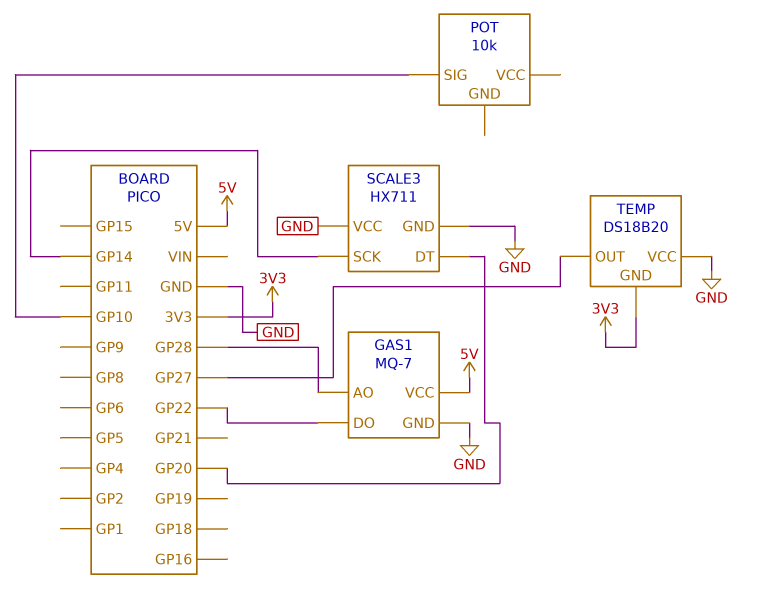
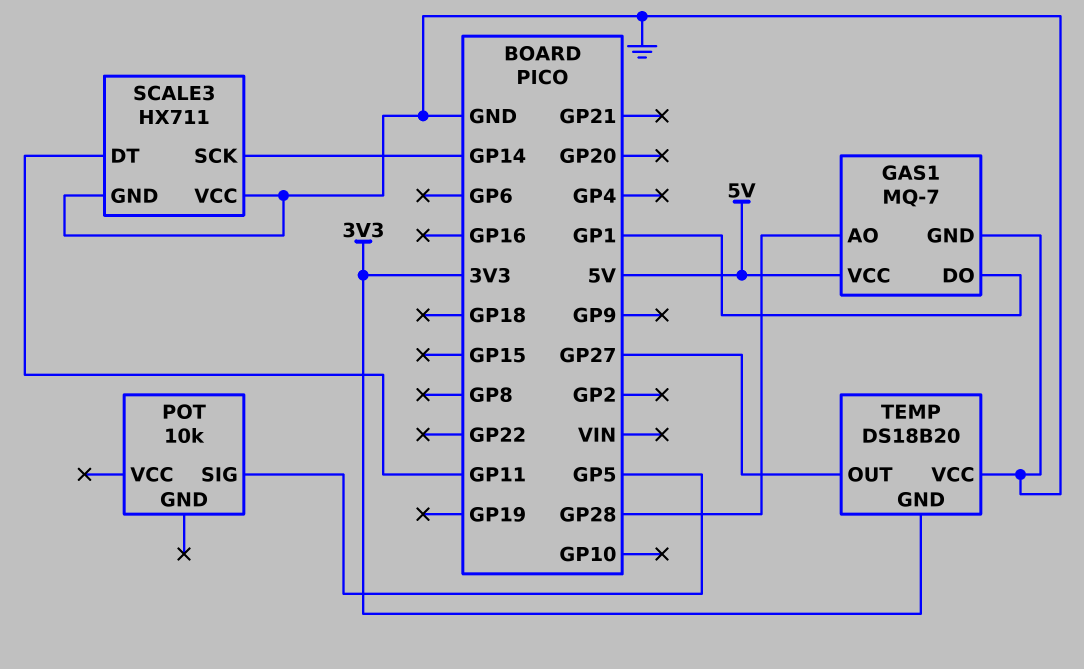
GAS1 pin DO: GP22 -> GP1
POT pin SIG: GP10 -> GP5
SCALE3 pin DT: GP20 -> GP11

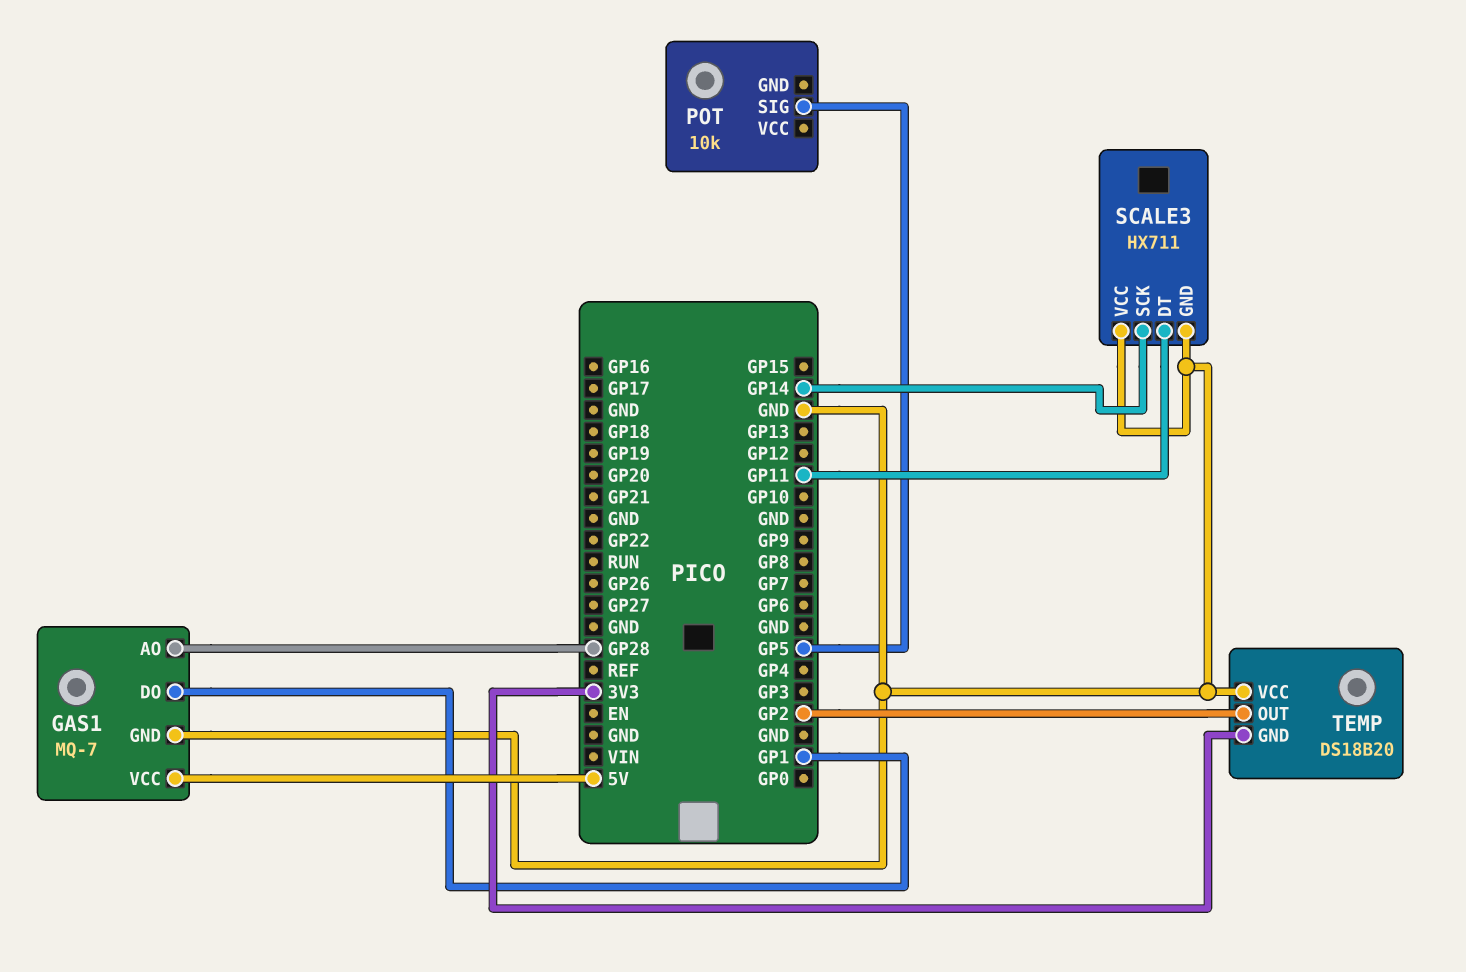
TEMP pin OUT: GP27 -> GP2

